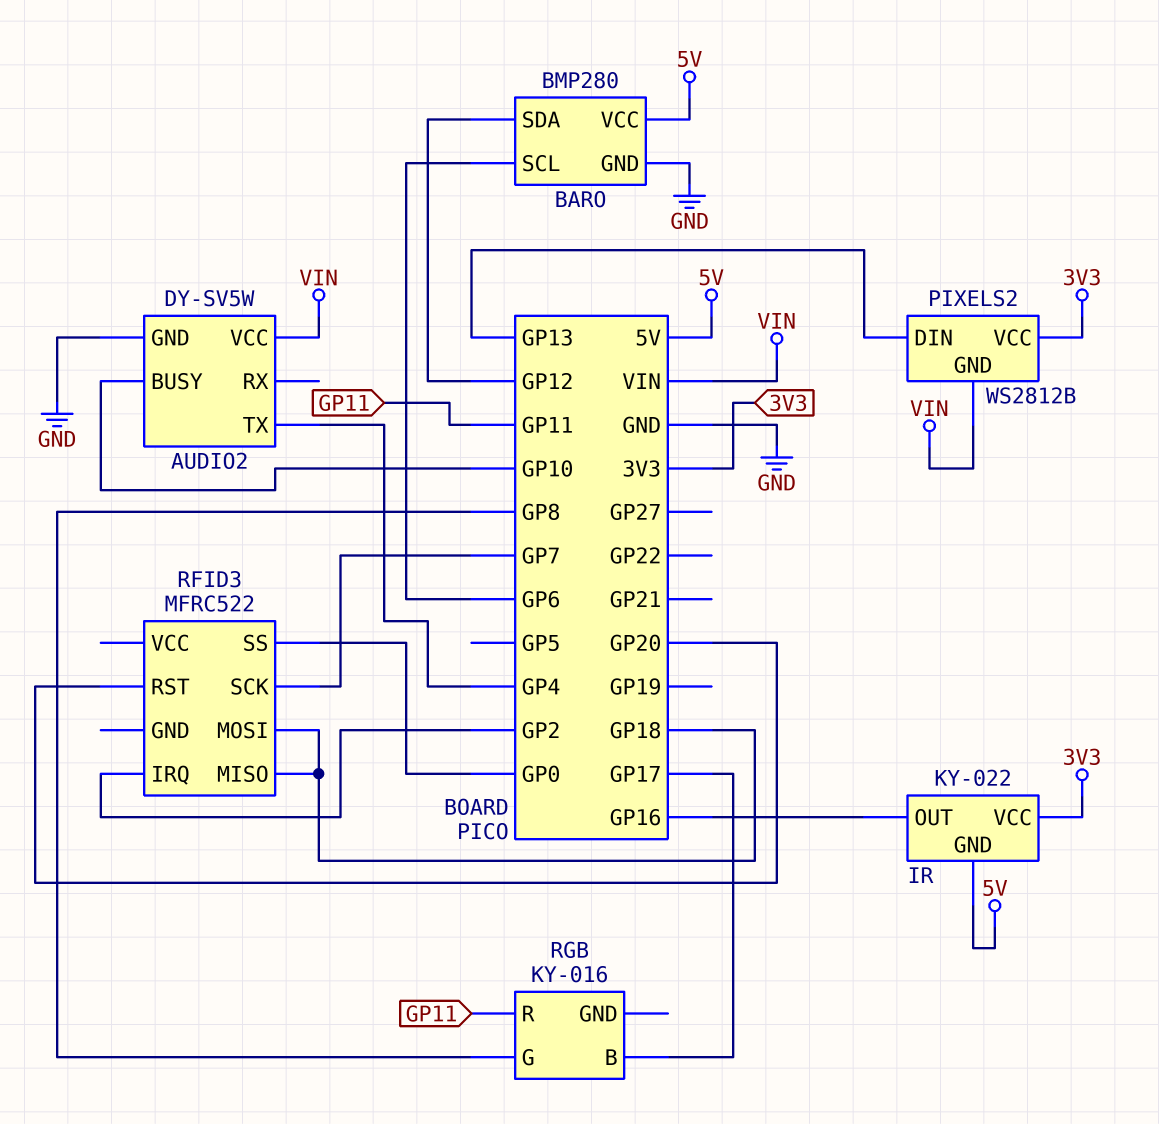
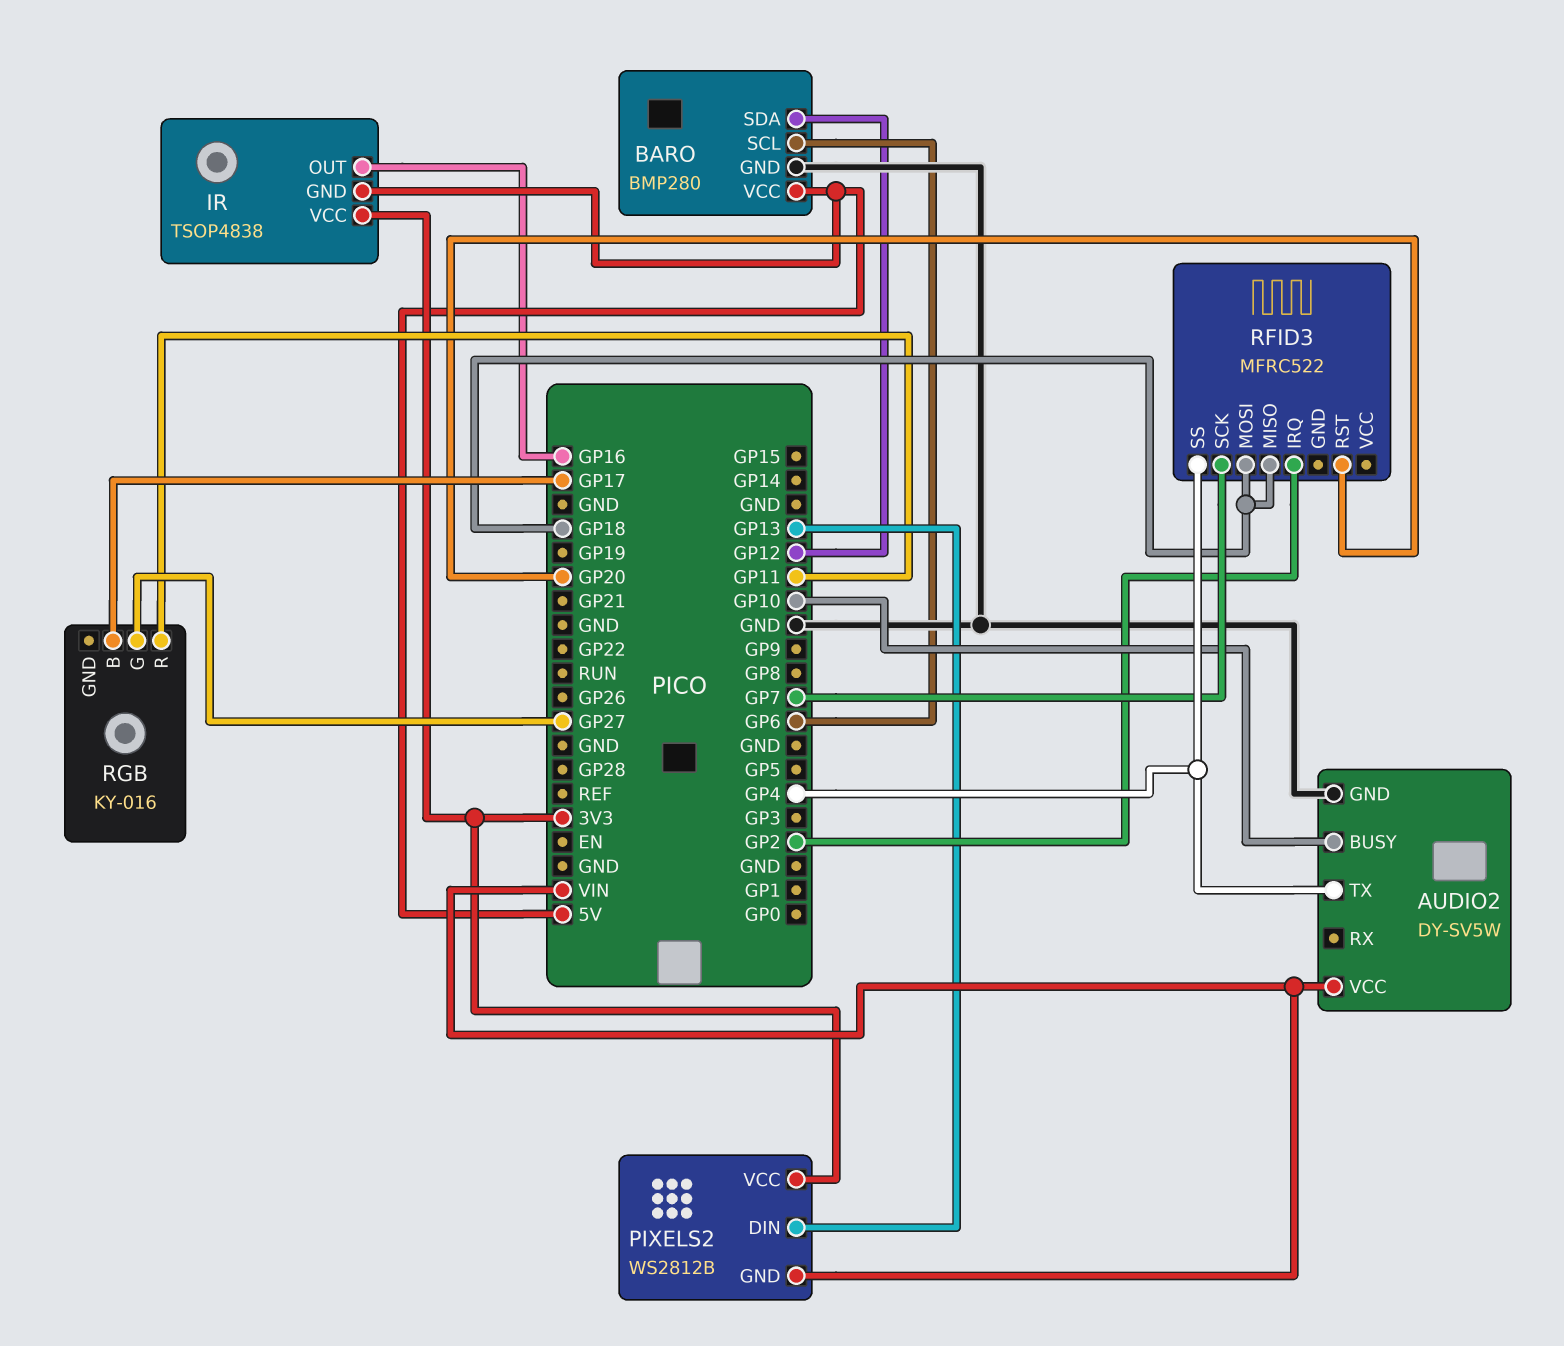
IR: KY-022 -> TSOP4838
RFID3 pin SS: GP0 -> GP4
RGB pin G: GP8 -> GP27

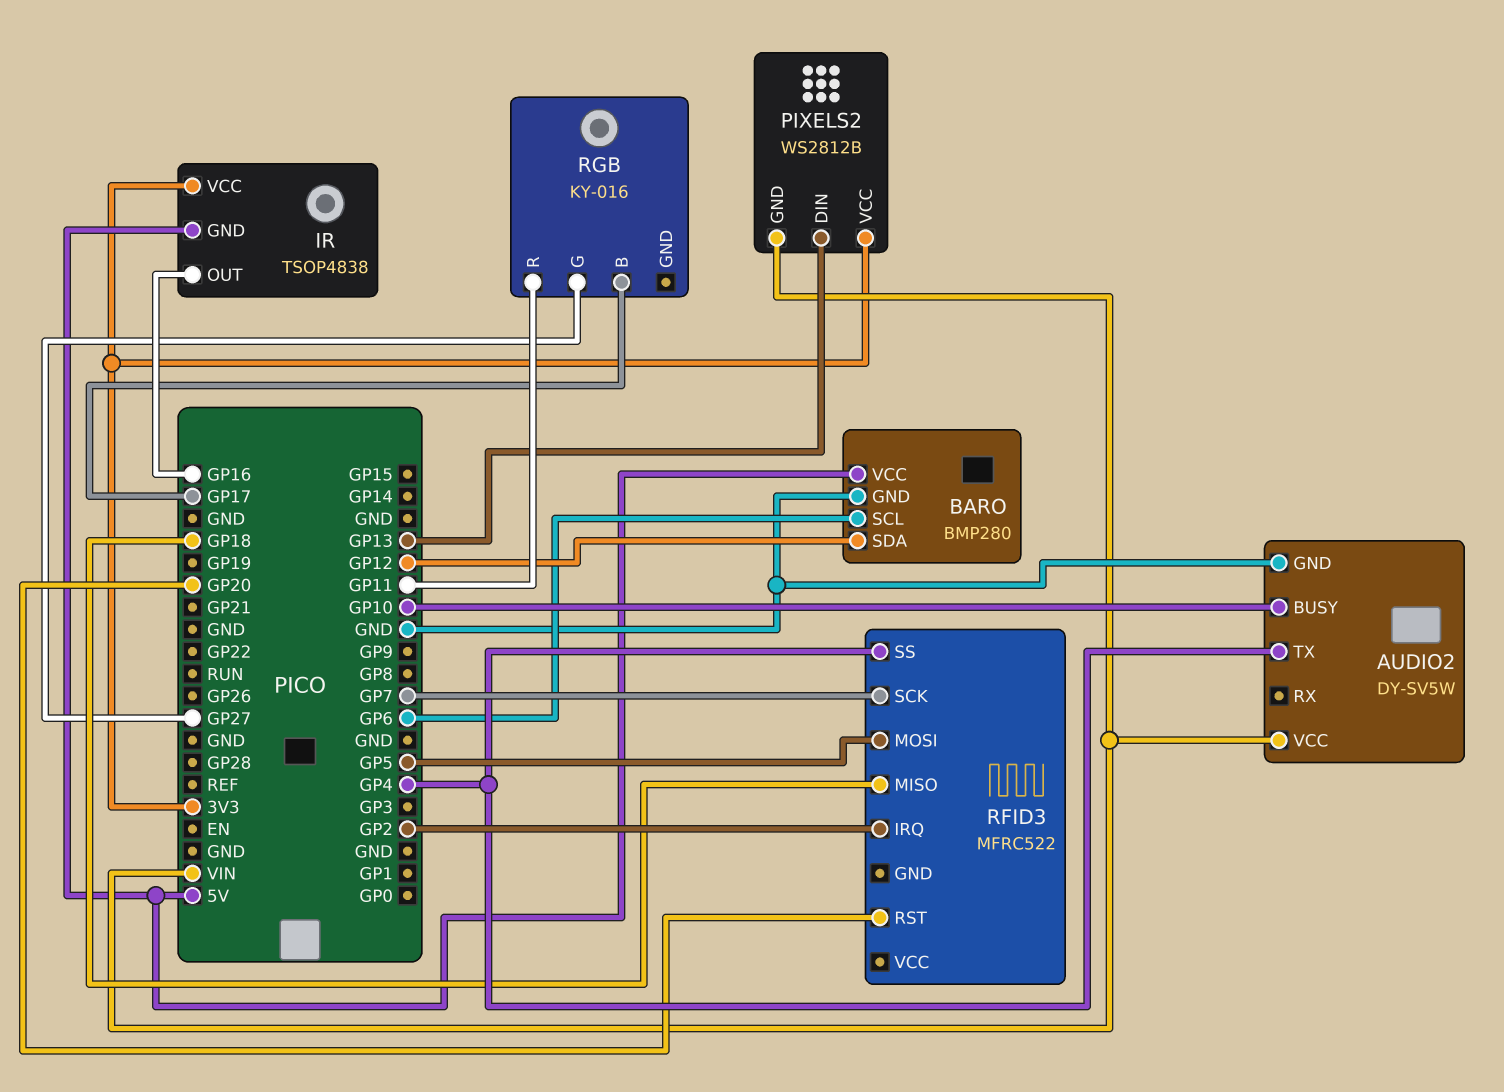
RFID3 pin MOSI: GP18 -> GP5

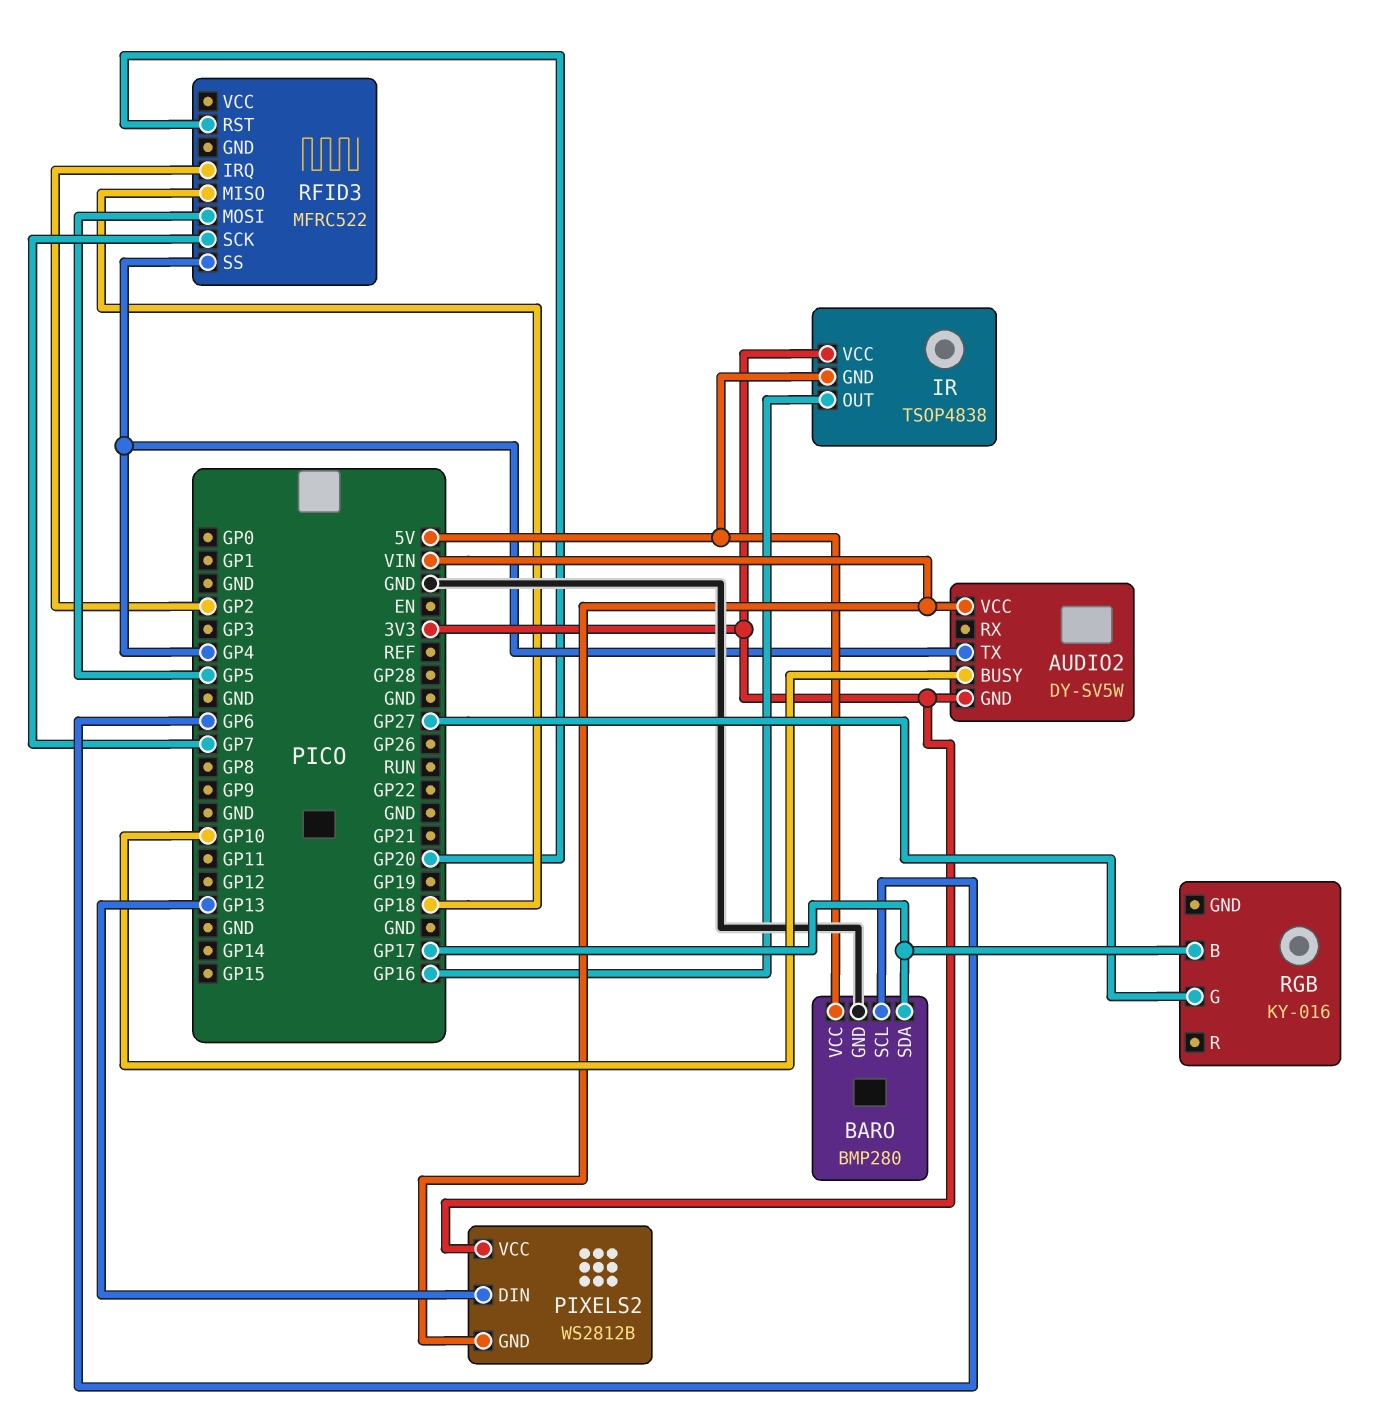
AUDIO2 pin GND: GND -> 3V3
BARO pin SDA: GP12 -> GP17
RGB pin R: GP11 -> none

